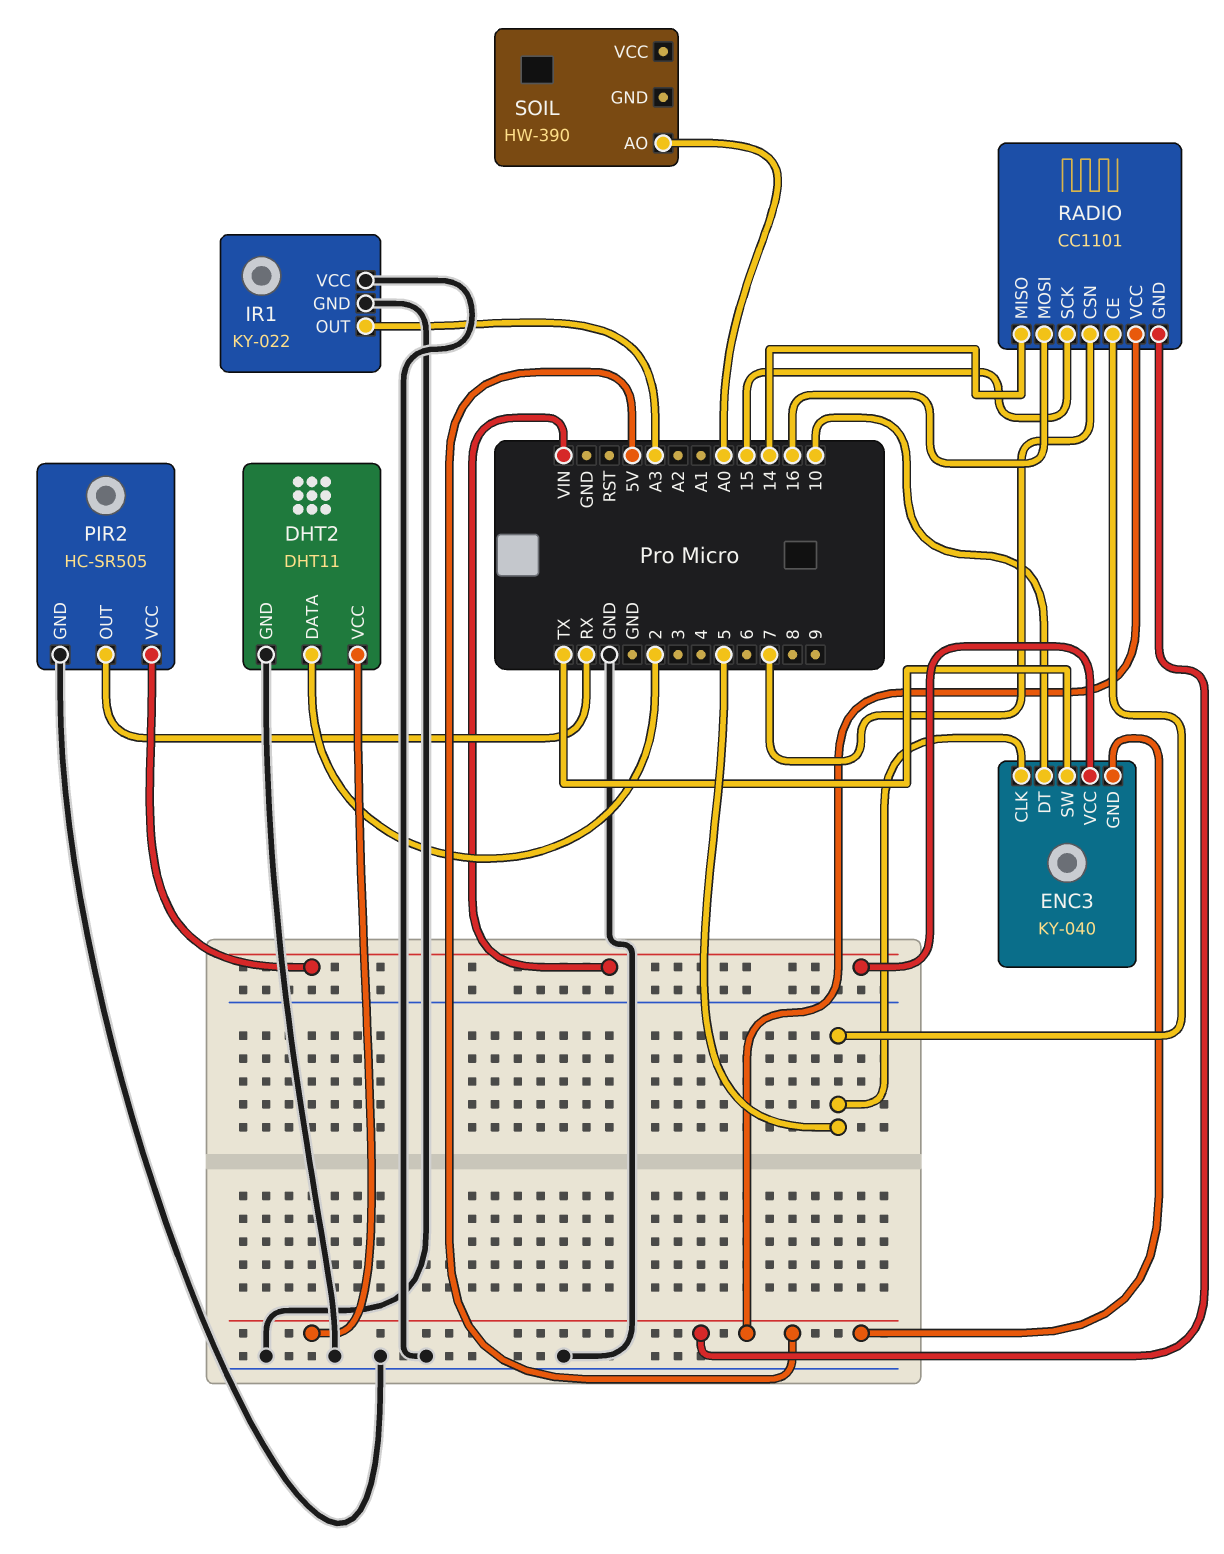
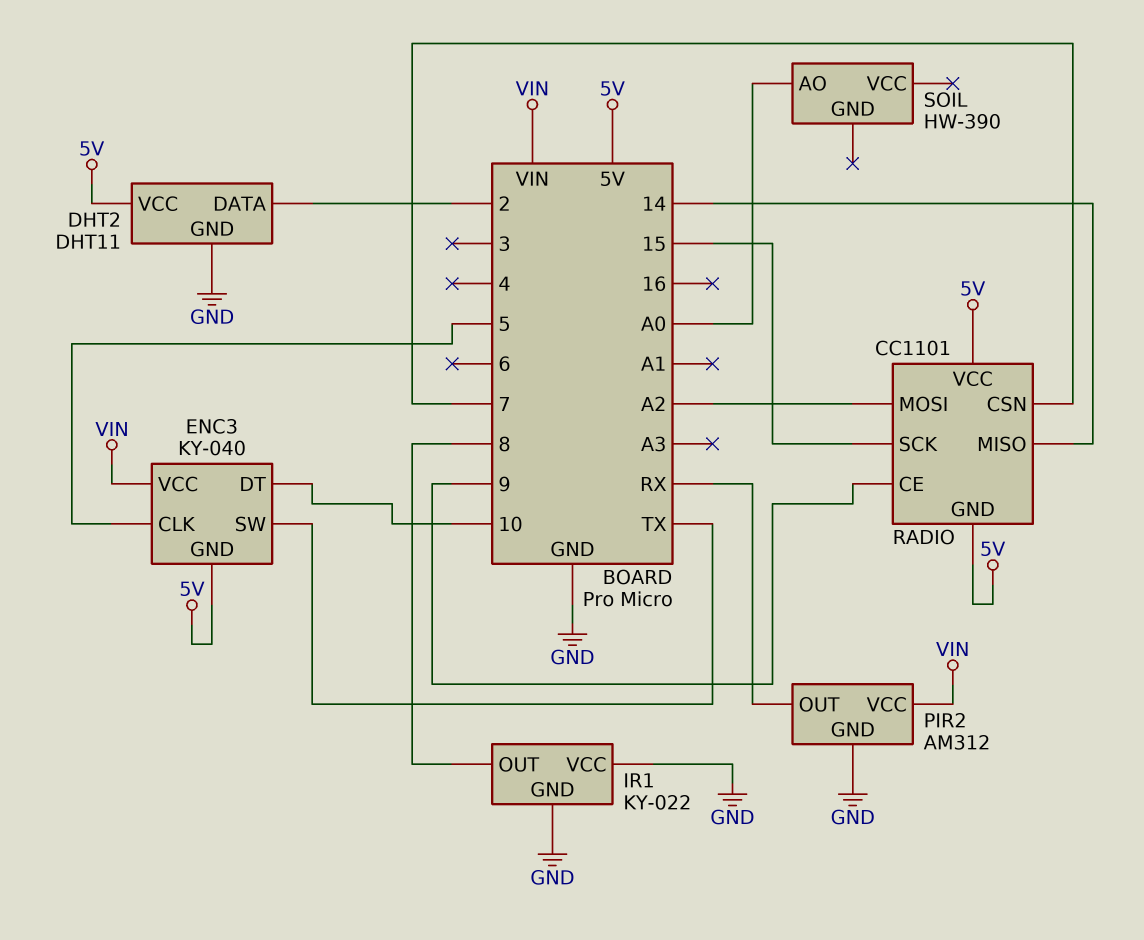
IR1 pin OUT: A3 -> 8
PIR2: HC-SR505 -> AM312
RADIO pin CE: 5 -> 9
RADIO pin MOSI: 16 -> A2

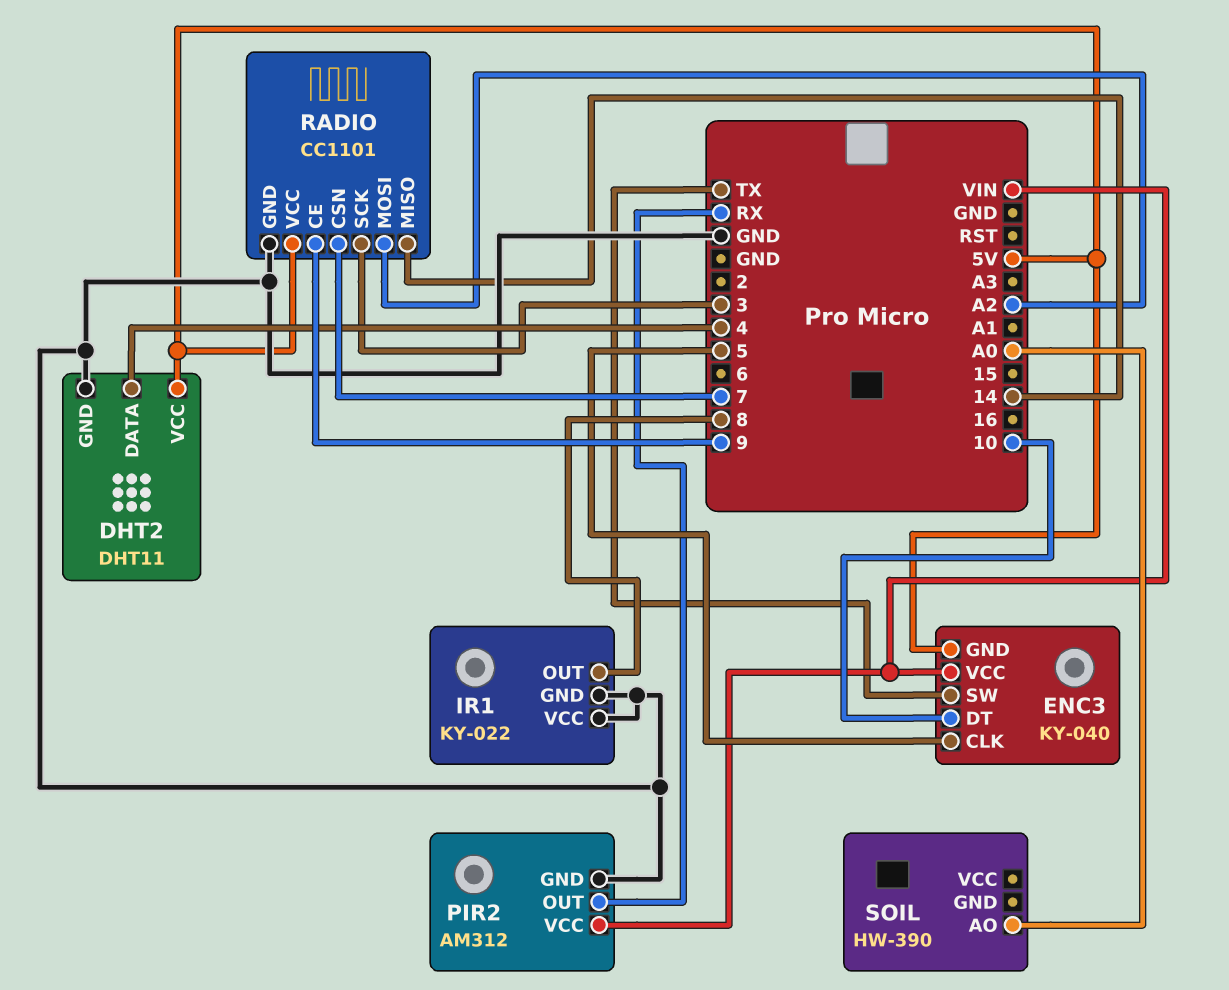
DHT2 pin DATA: 2 -> 4
RADIO pin GND: 5V -> GND
RADIO pin SCK: 15 -> 3

